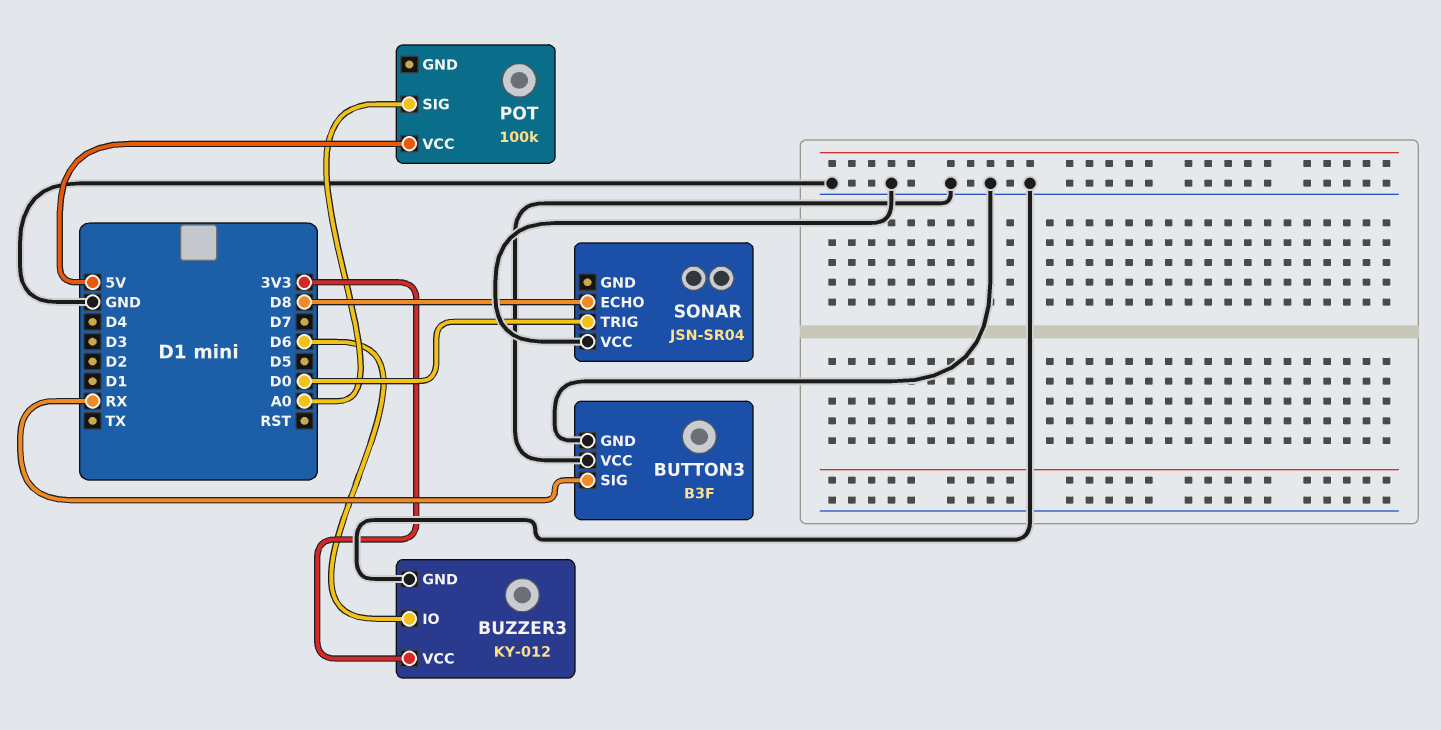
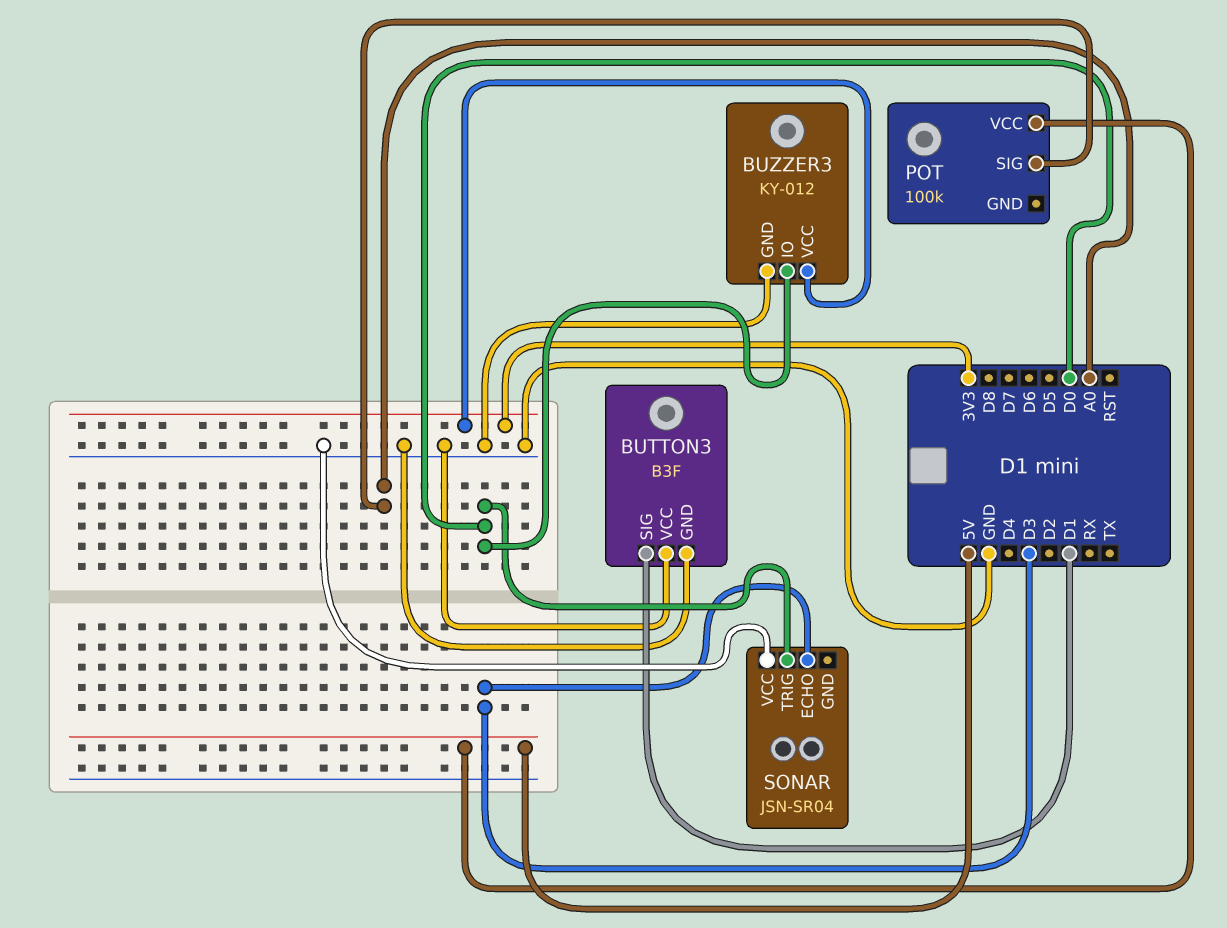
BUTTON3 pin SIG: RX -> D1
BUZZER3 pin IO: D6 -> D0
SONAR pin ECHO: D8 -> D3

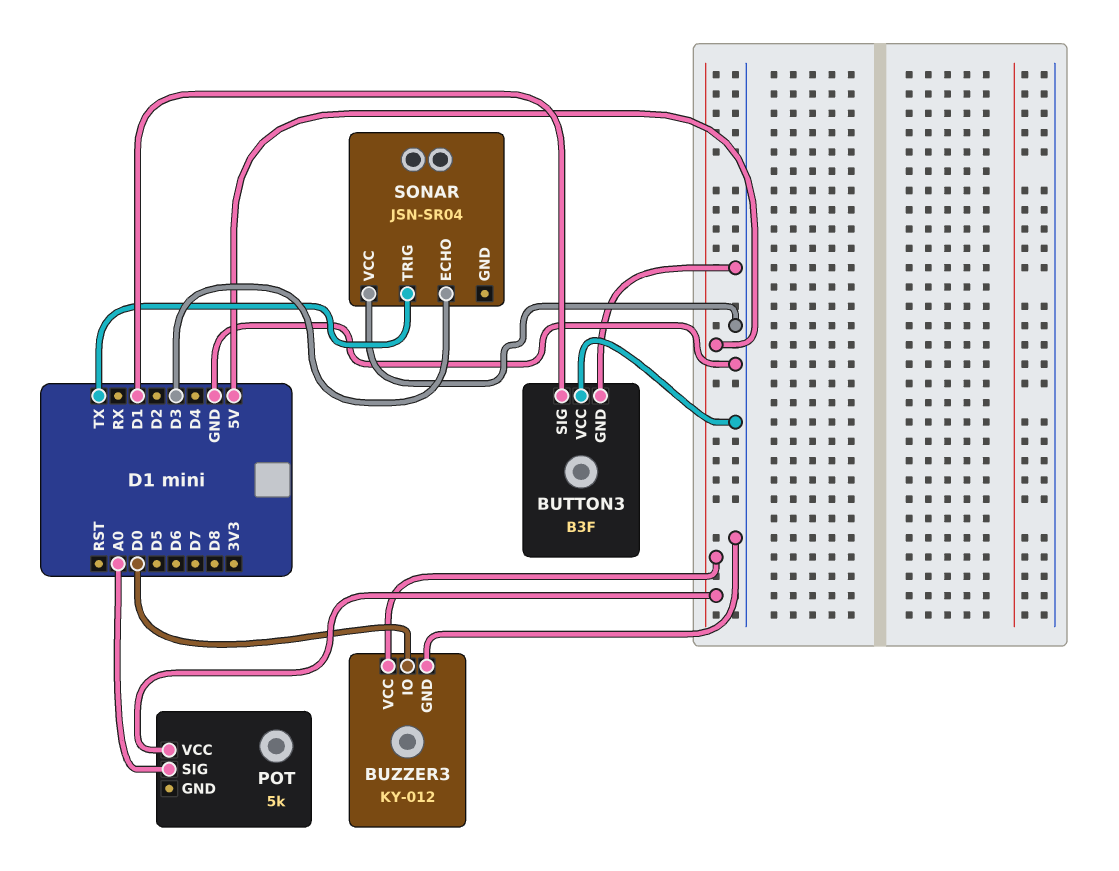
BUZZER3 pin VCC: 3V3 -> 5V
POT: 100k -> 5k
SONAR pin TRIG: D0 -> TX

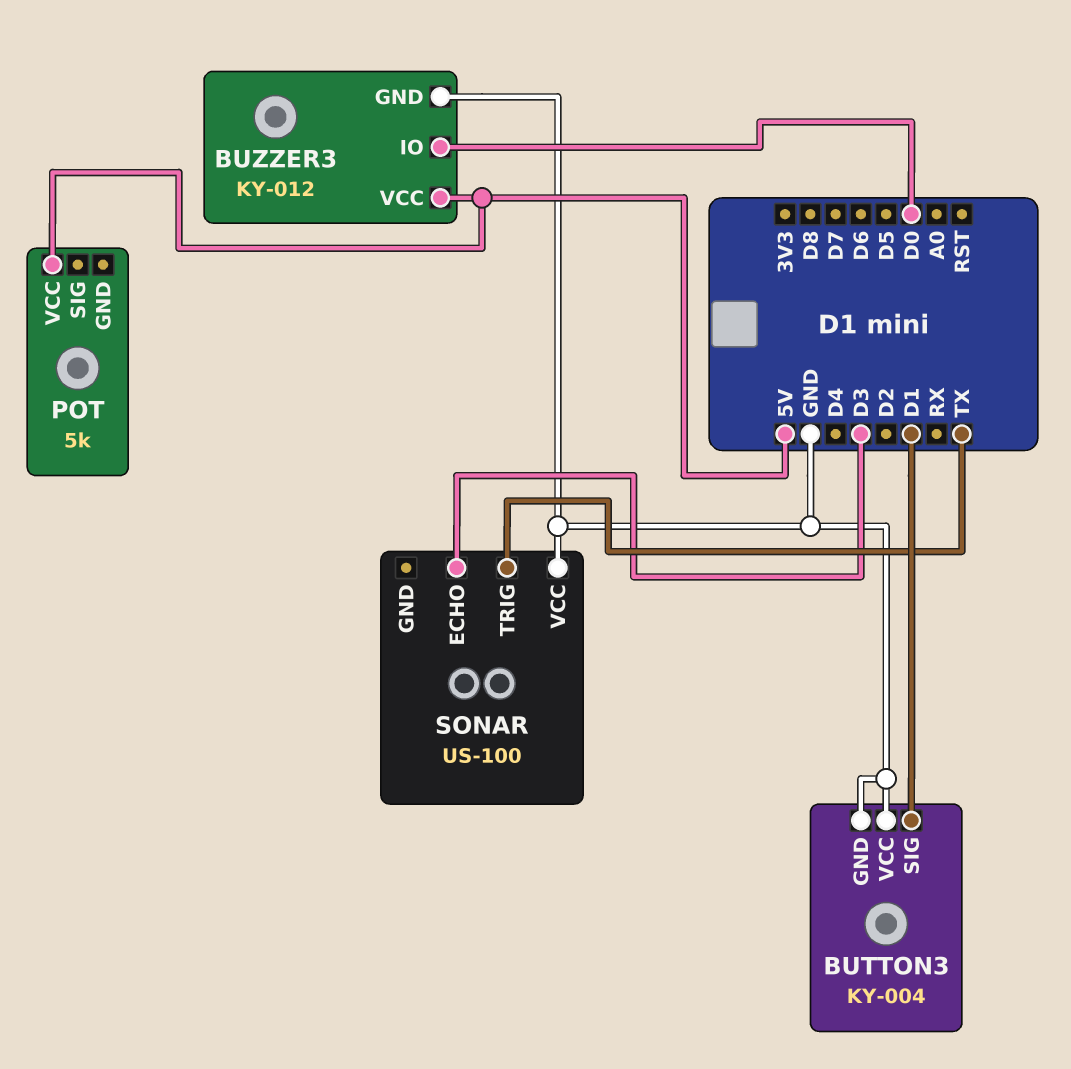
BUTTON3: B3F -> KY-004
POT pin SIG: A0 -> none
SONAR: JSN-SR04 -> US-100

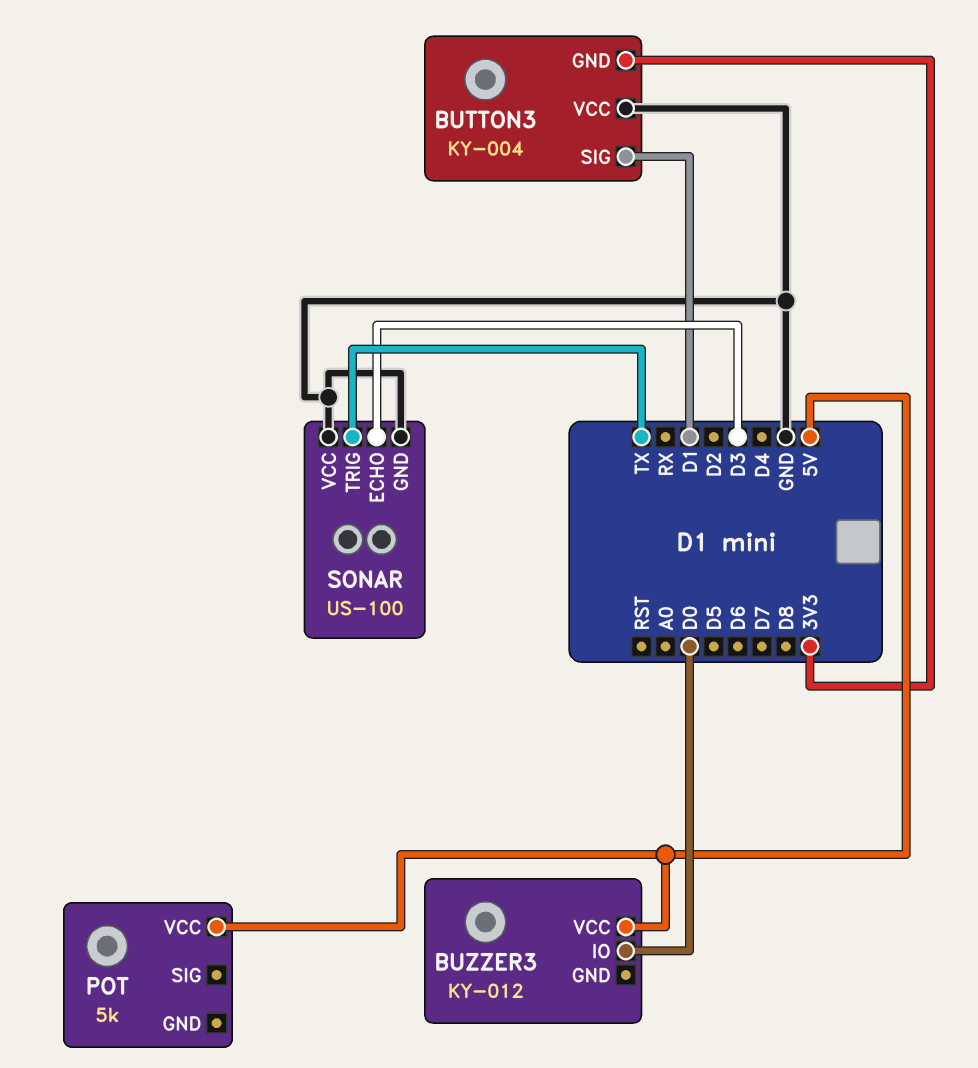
BUTTON3 pin GND: GND -> 3V3
BUZZER3 pin GND: GND -> none
SONAR pin GND: none -> GND

